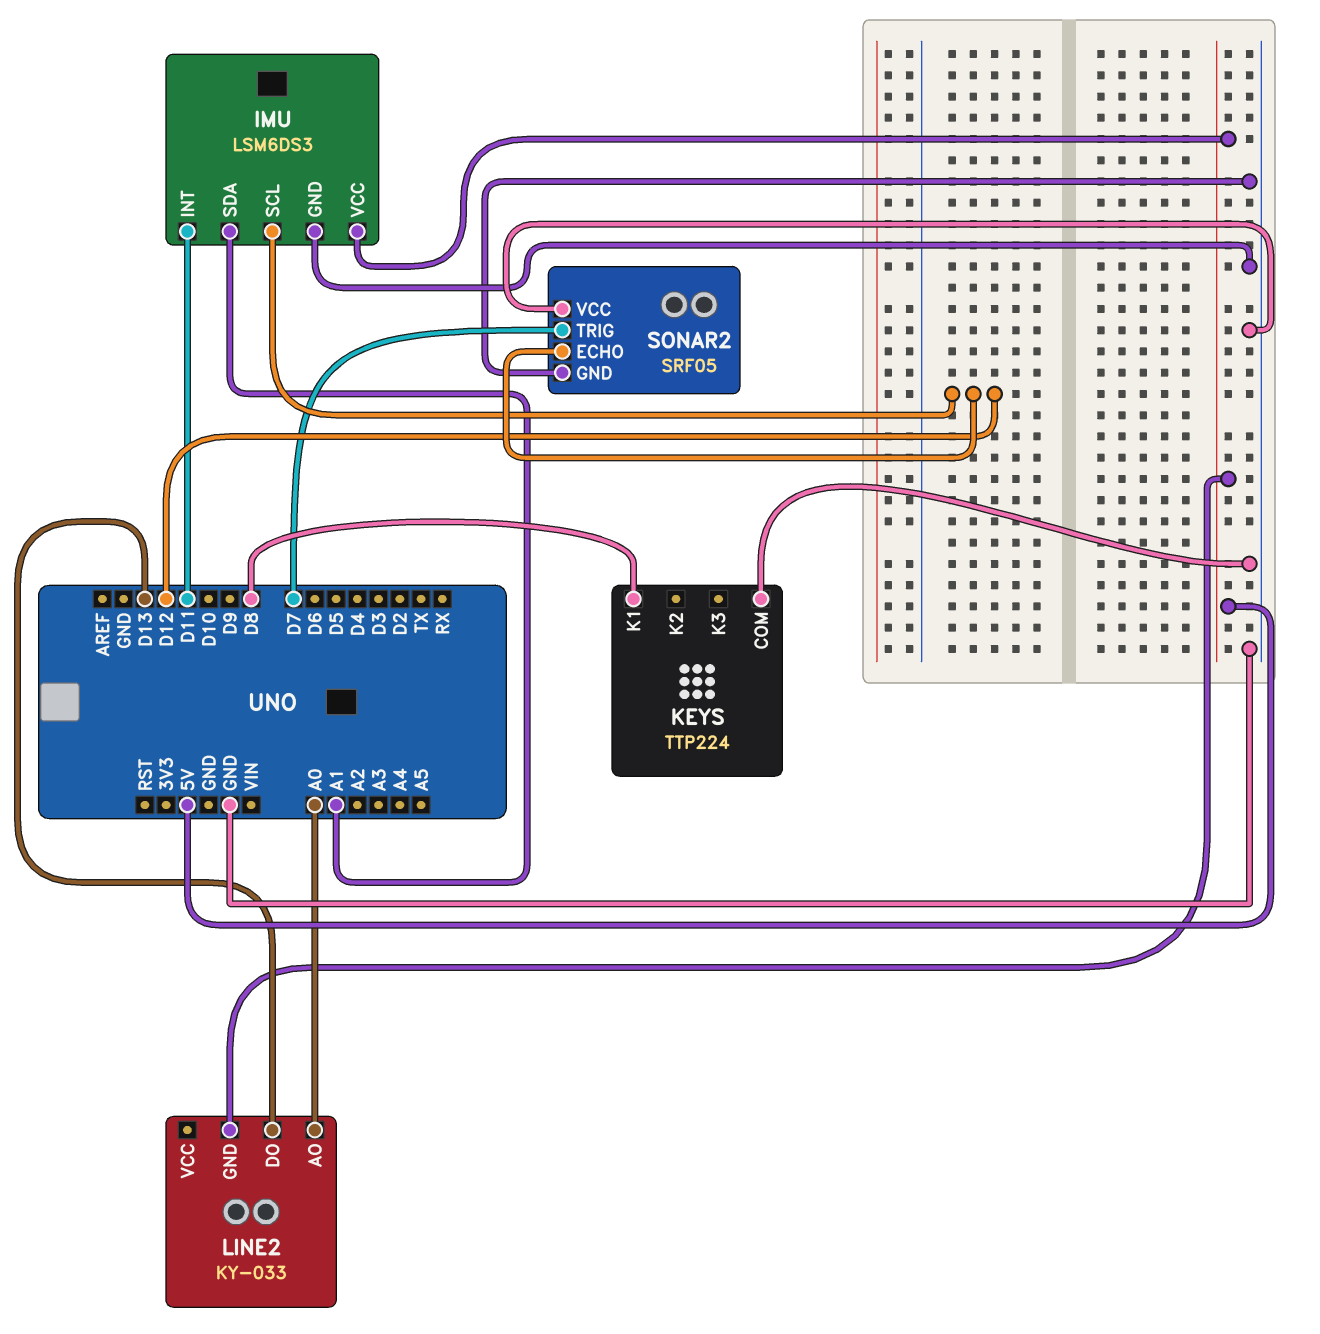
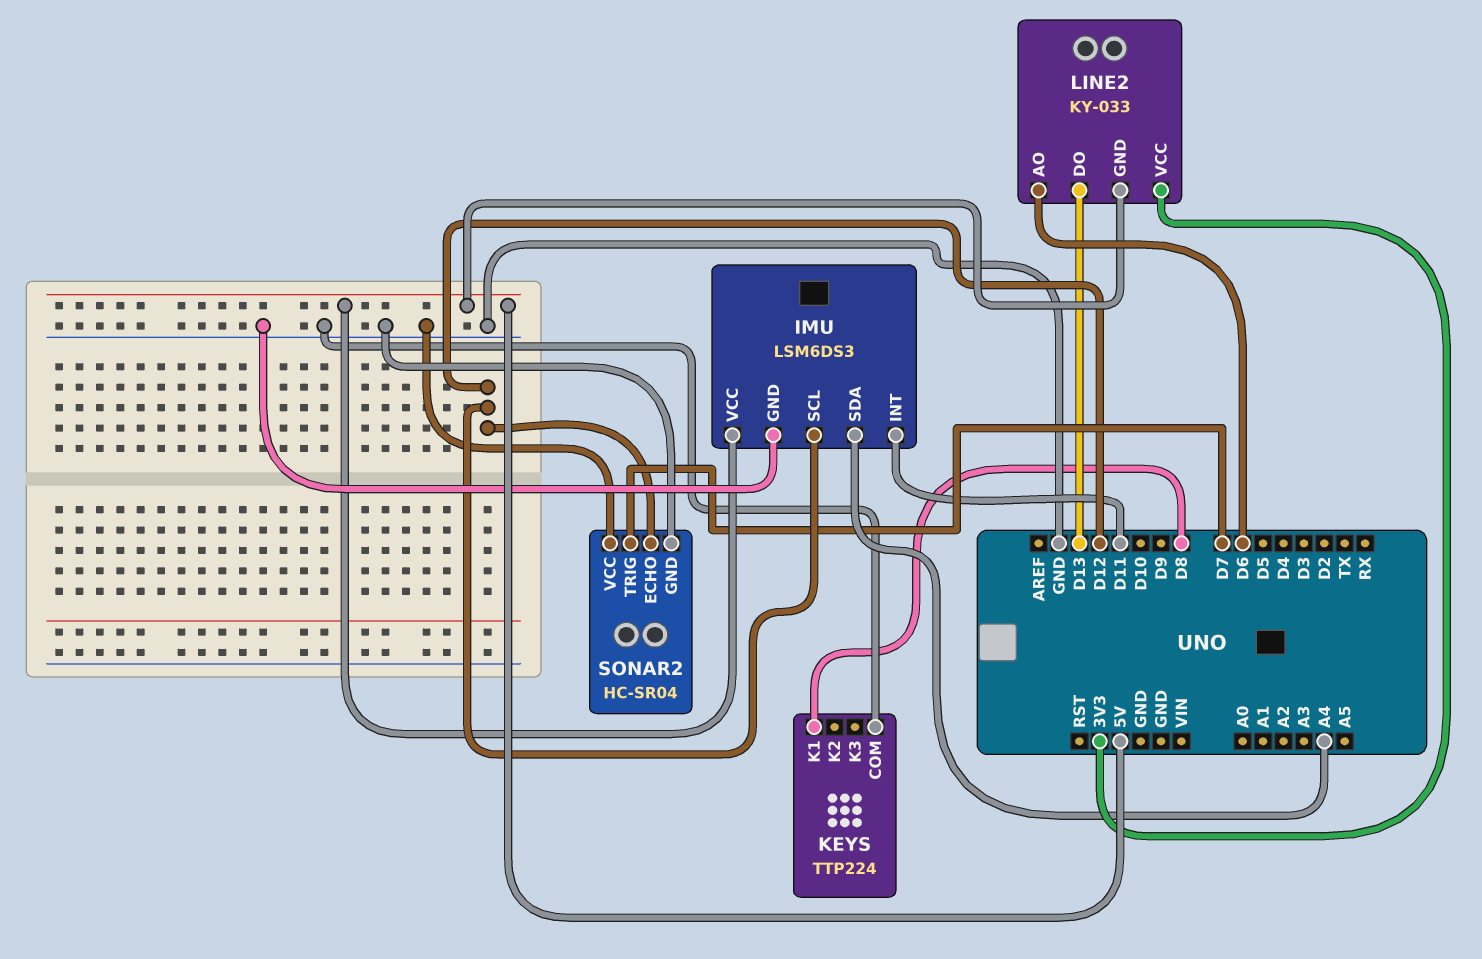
IMU pin SDA: A1 -> A4
LINE2 pin AO: A0 -> D6
LINE2 pin VCC: none -> 3V3
SONAR2: SRF05 -> HC-SR04

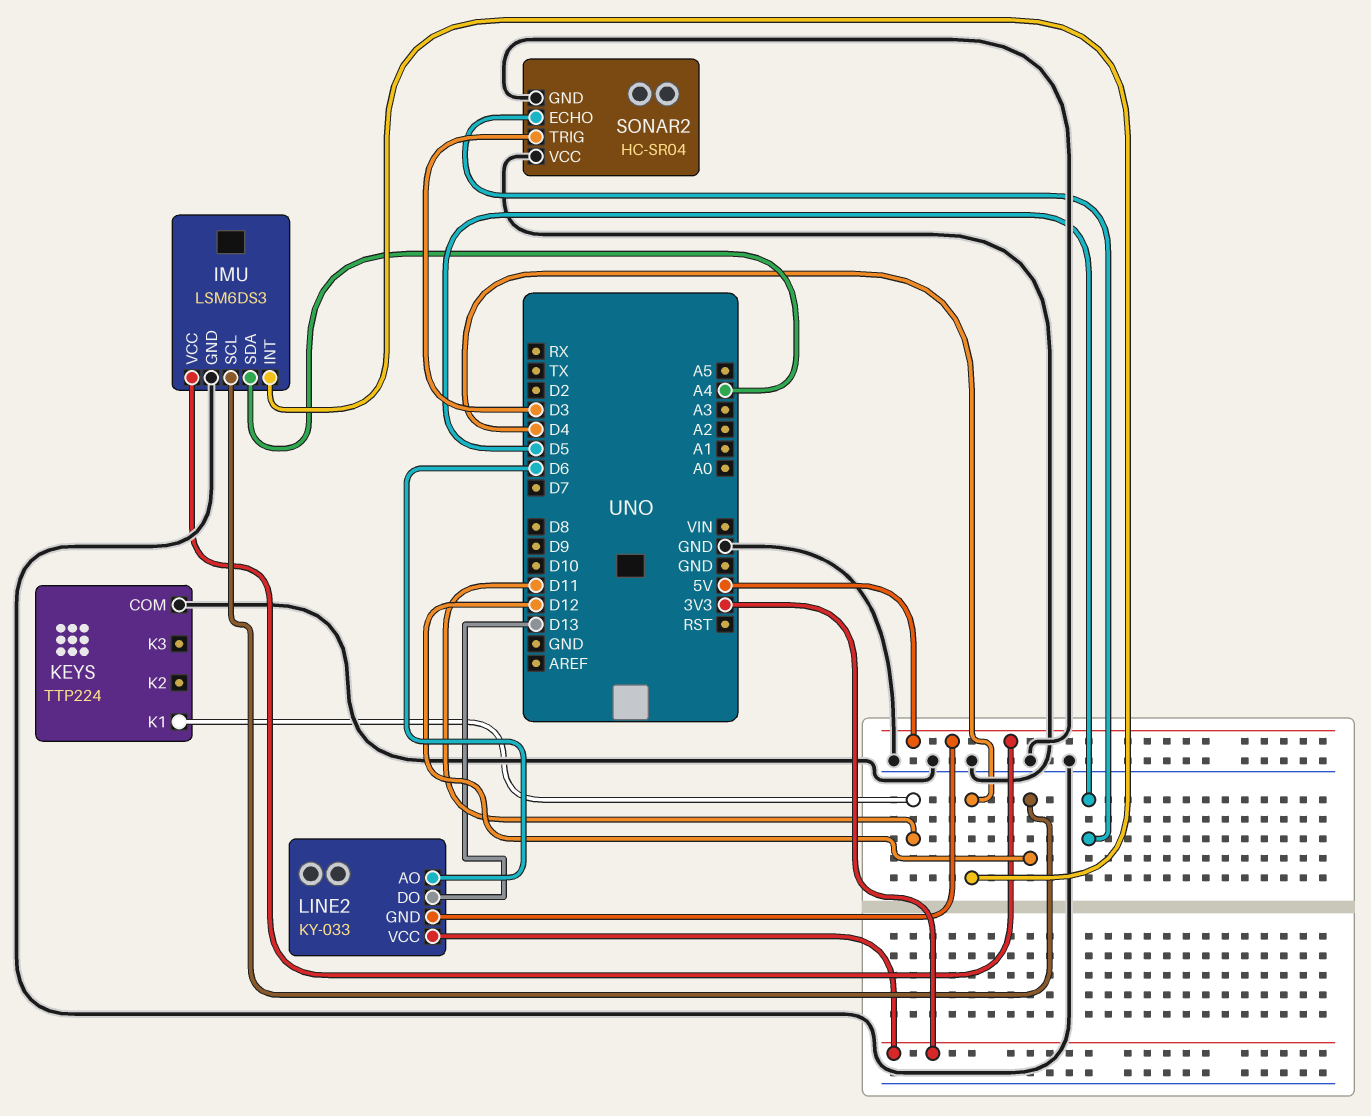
IMU pin INT: D11 -> D4
KEYS pin K1: D8 -> D11
SONAR2 pin ECHO: D12 -> D5
SONAR2 pin TRIG: D7 -> D3

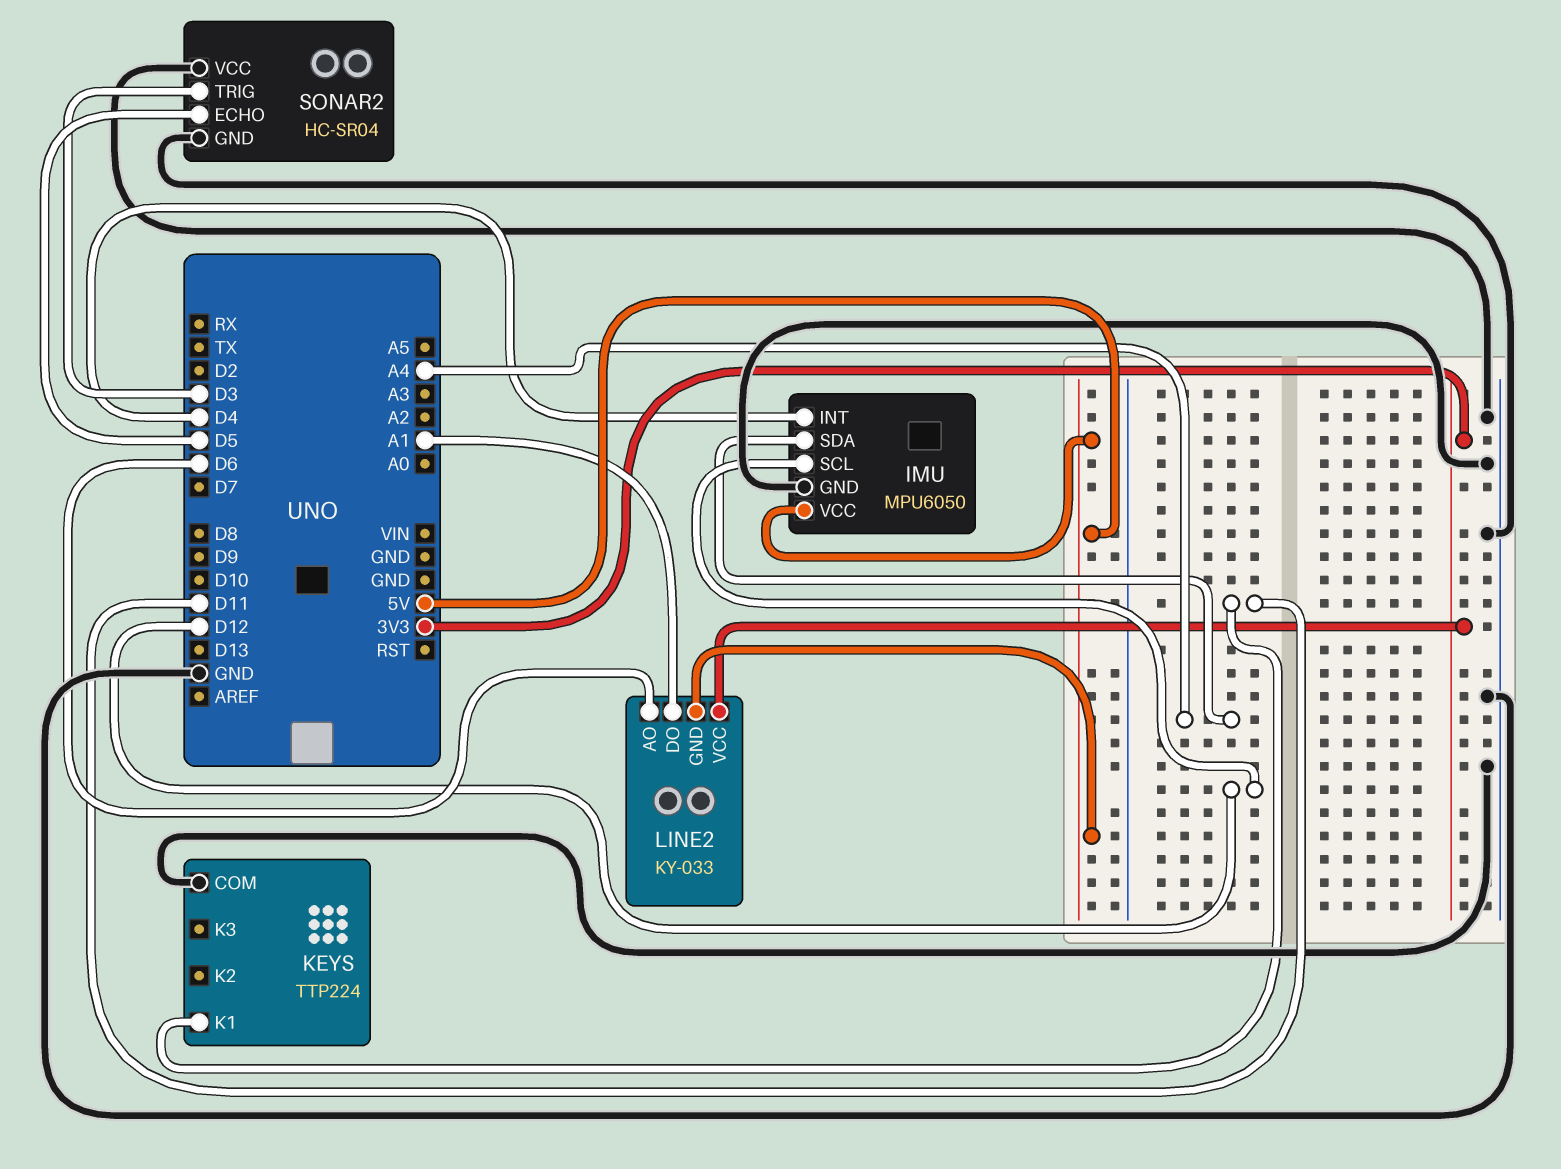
IMU: LSM6DS3 -> MPU6050
LINE2 pin DO: D13 -> A1

